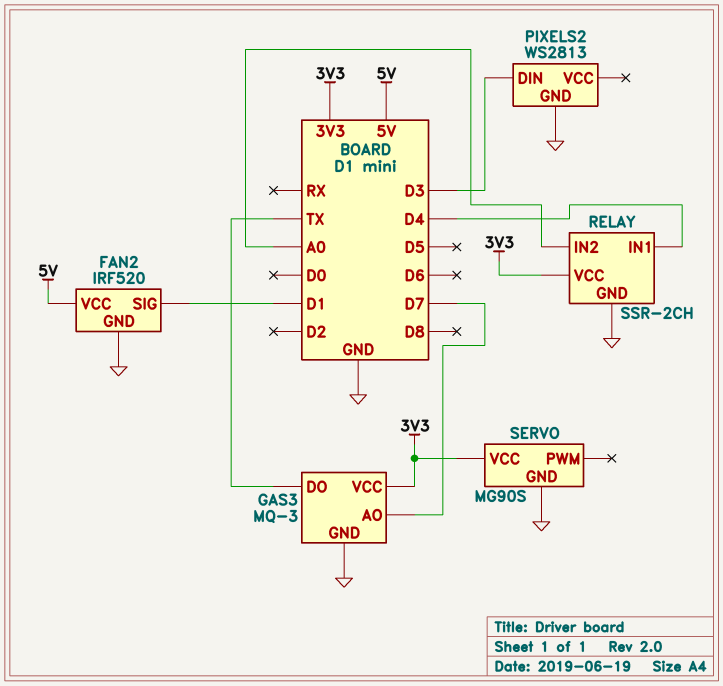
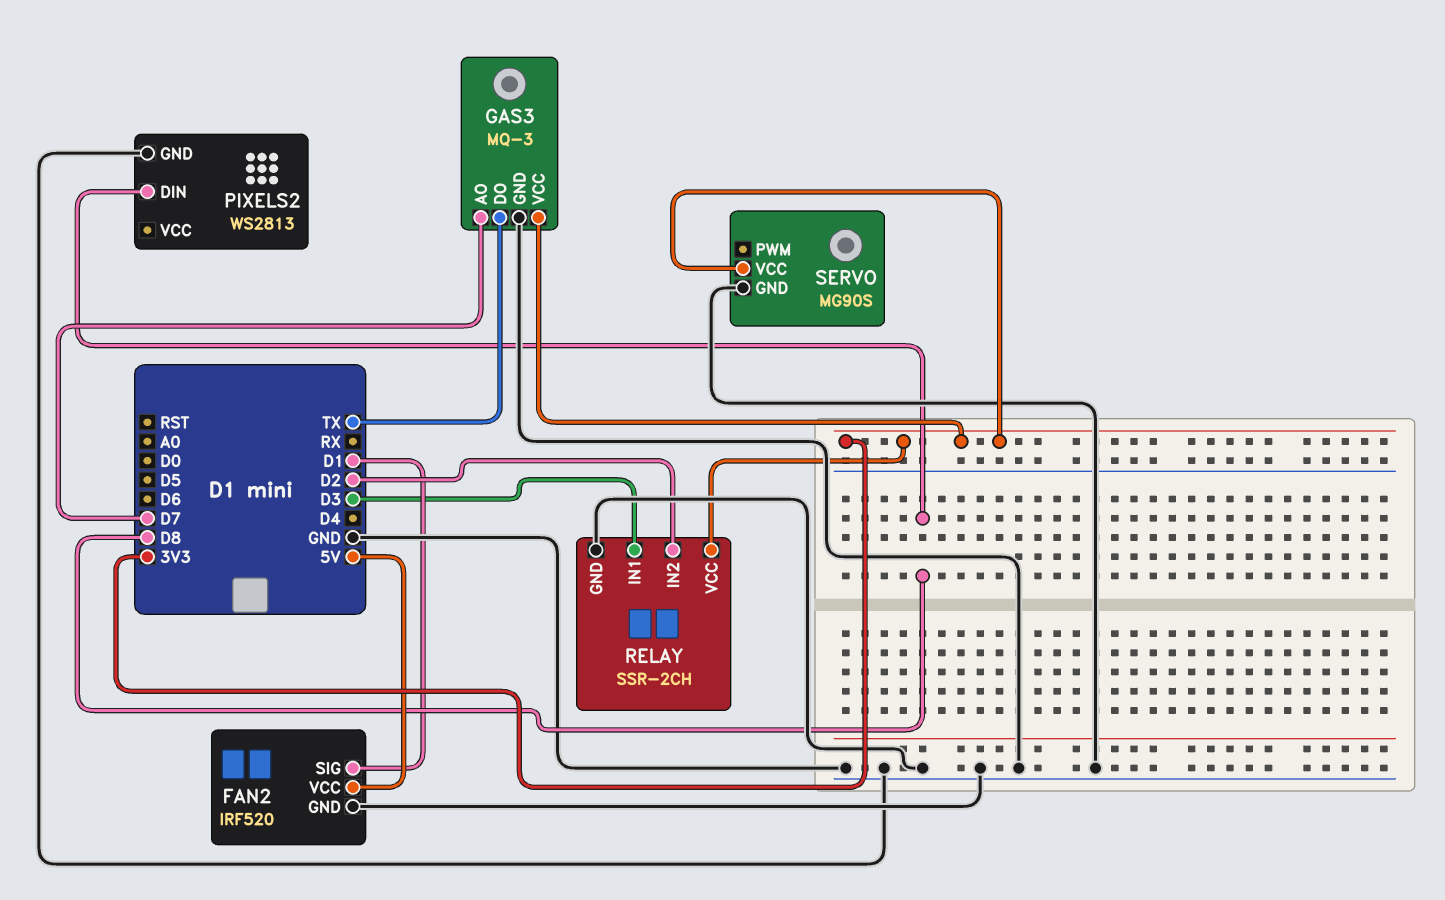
PIXELS2 pin DIN: D3 -> D8
RELAY pin IN1: D4 -> D3
RELAY pin IN2: A0 -> D2

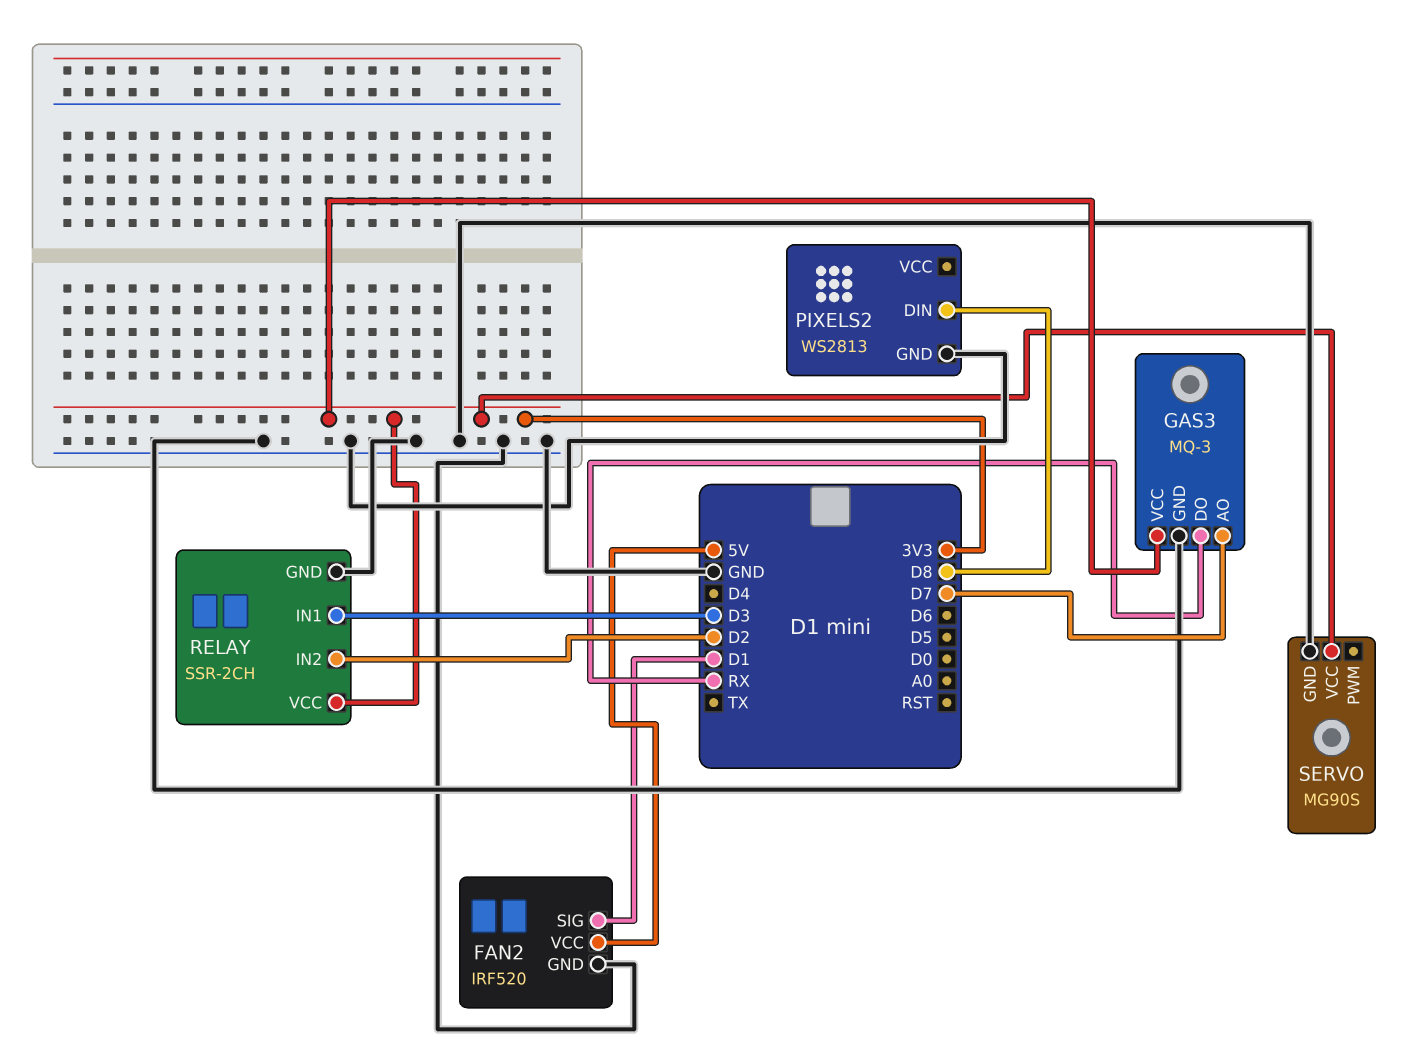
GAS3 pin DO: TX -> RX

